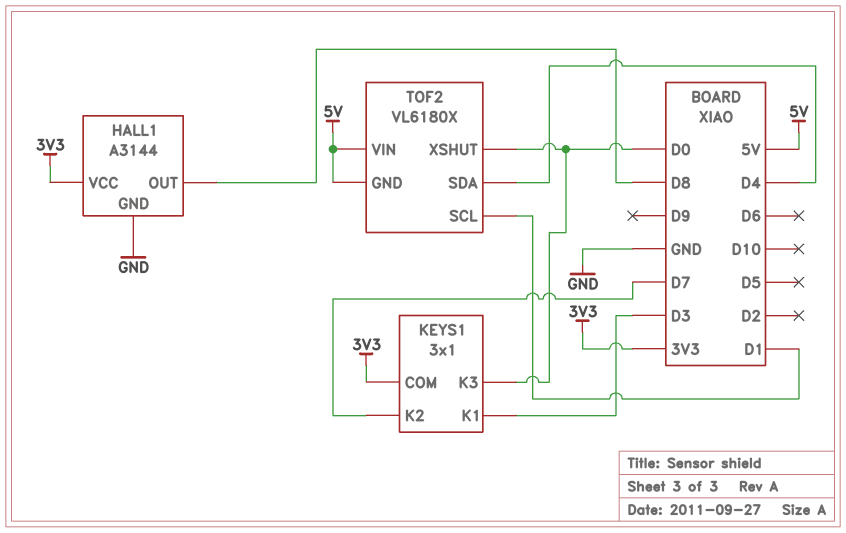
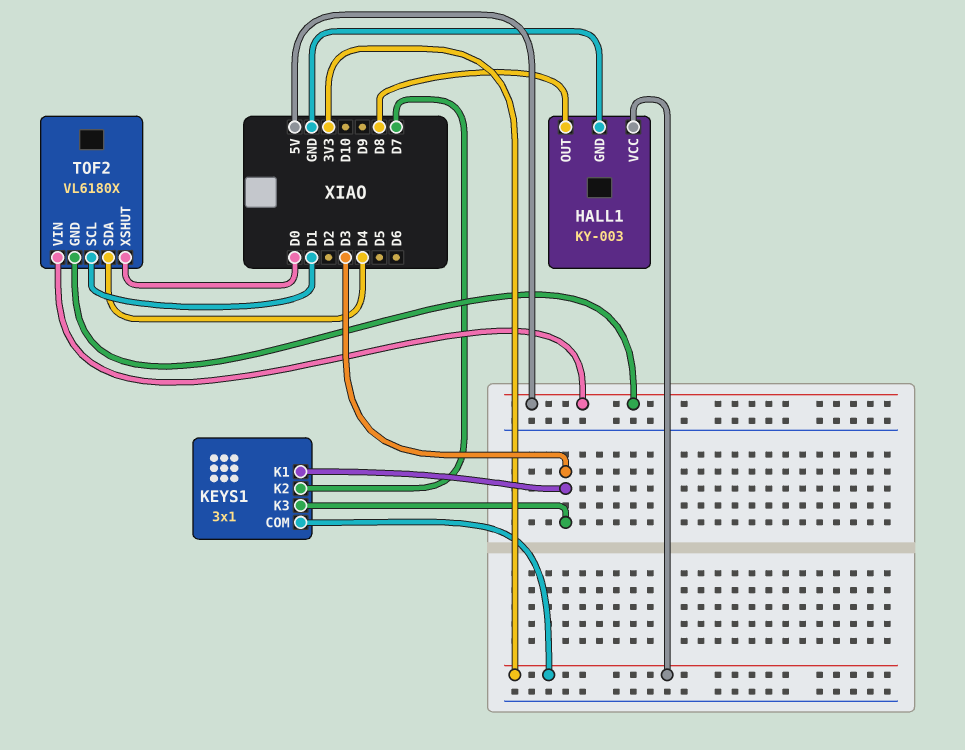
HALL1: A3144 -> KY-003
KEYS1 pin K3: D0 -> D3

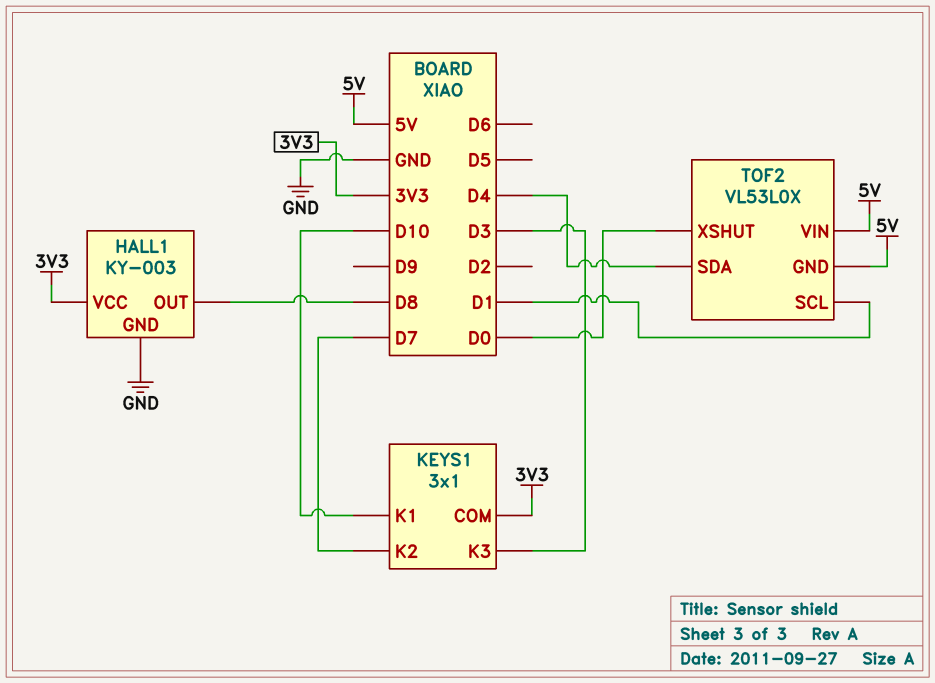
KEYS1 pin K1: D3 -> D10
TOF2: VL6180X -> VL53L0X

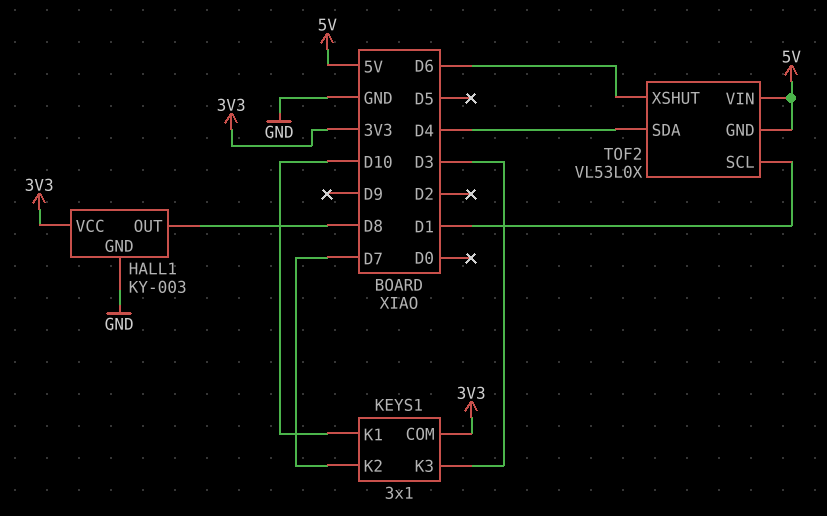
TOF2 pin XSHUT: D0 -> D6

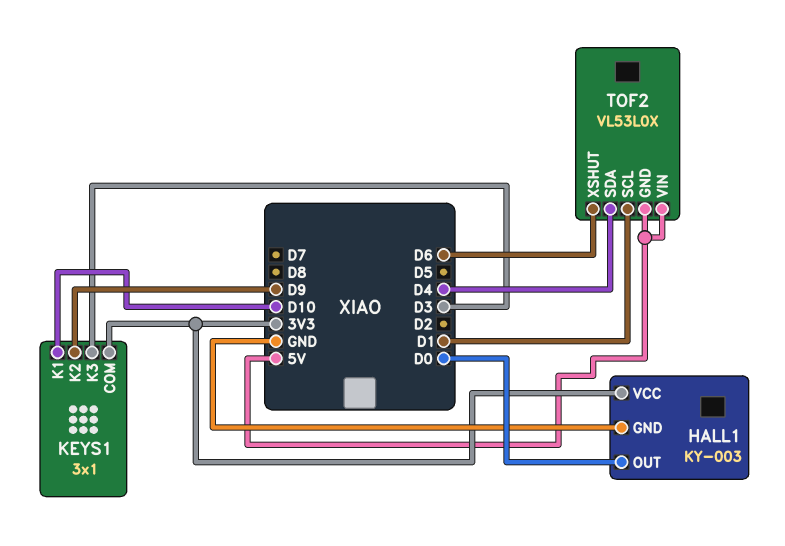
HALL1 pin OUT: D8 -> D0
KEYS1 pin K2: D7 -> D9

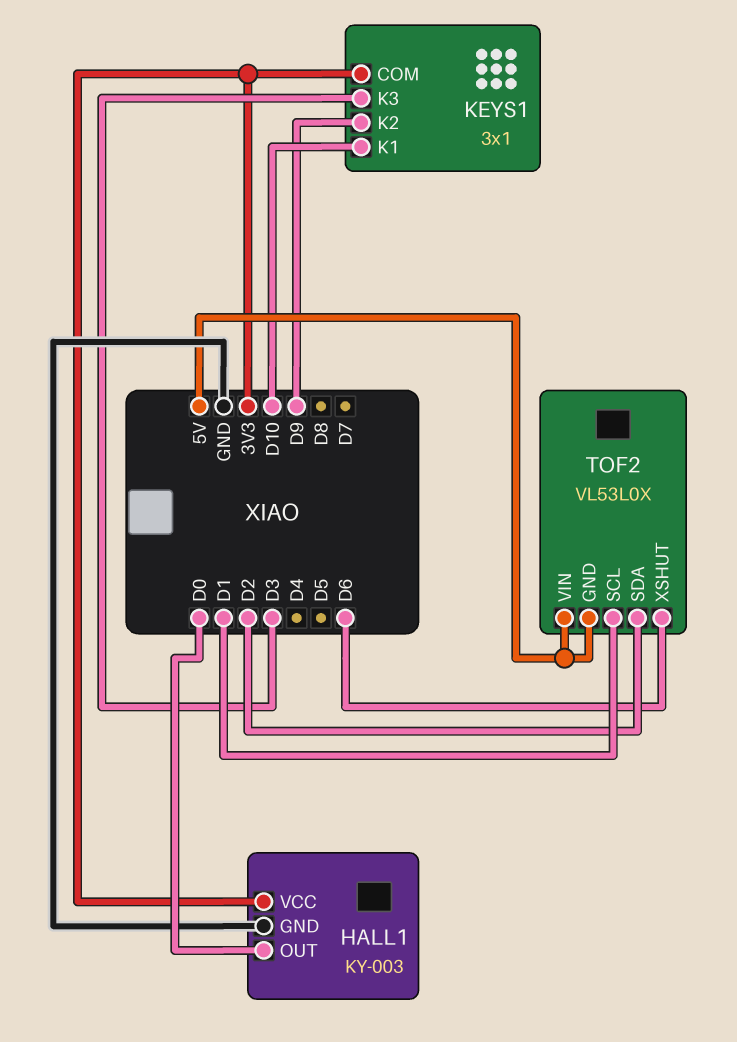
TOF2 pin SDA: D4 -> D2

